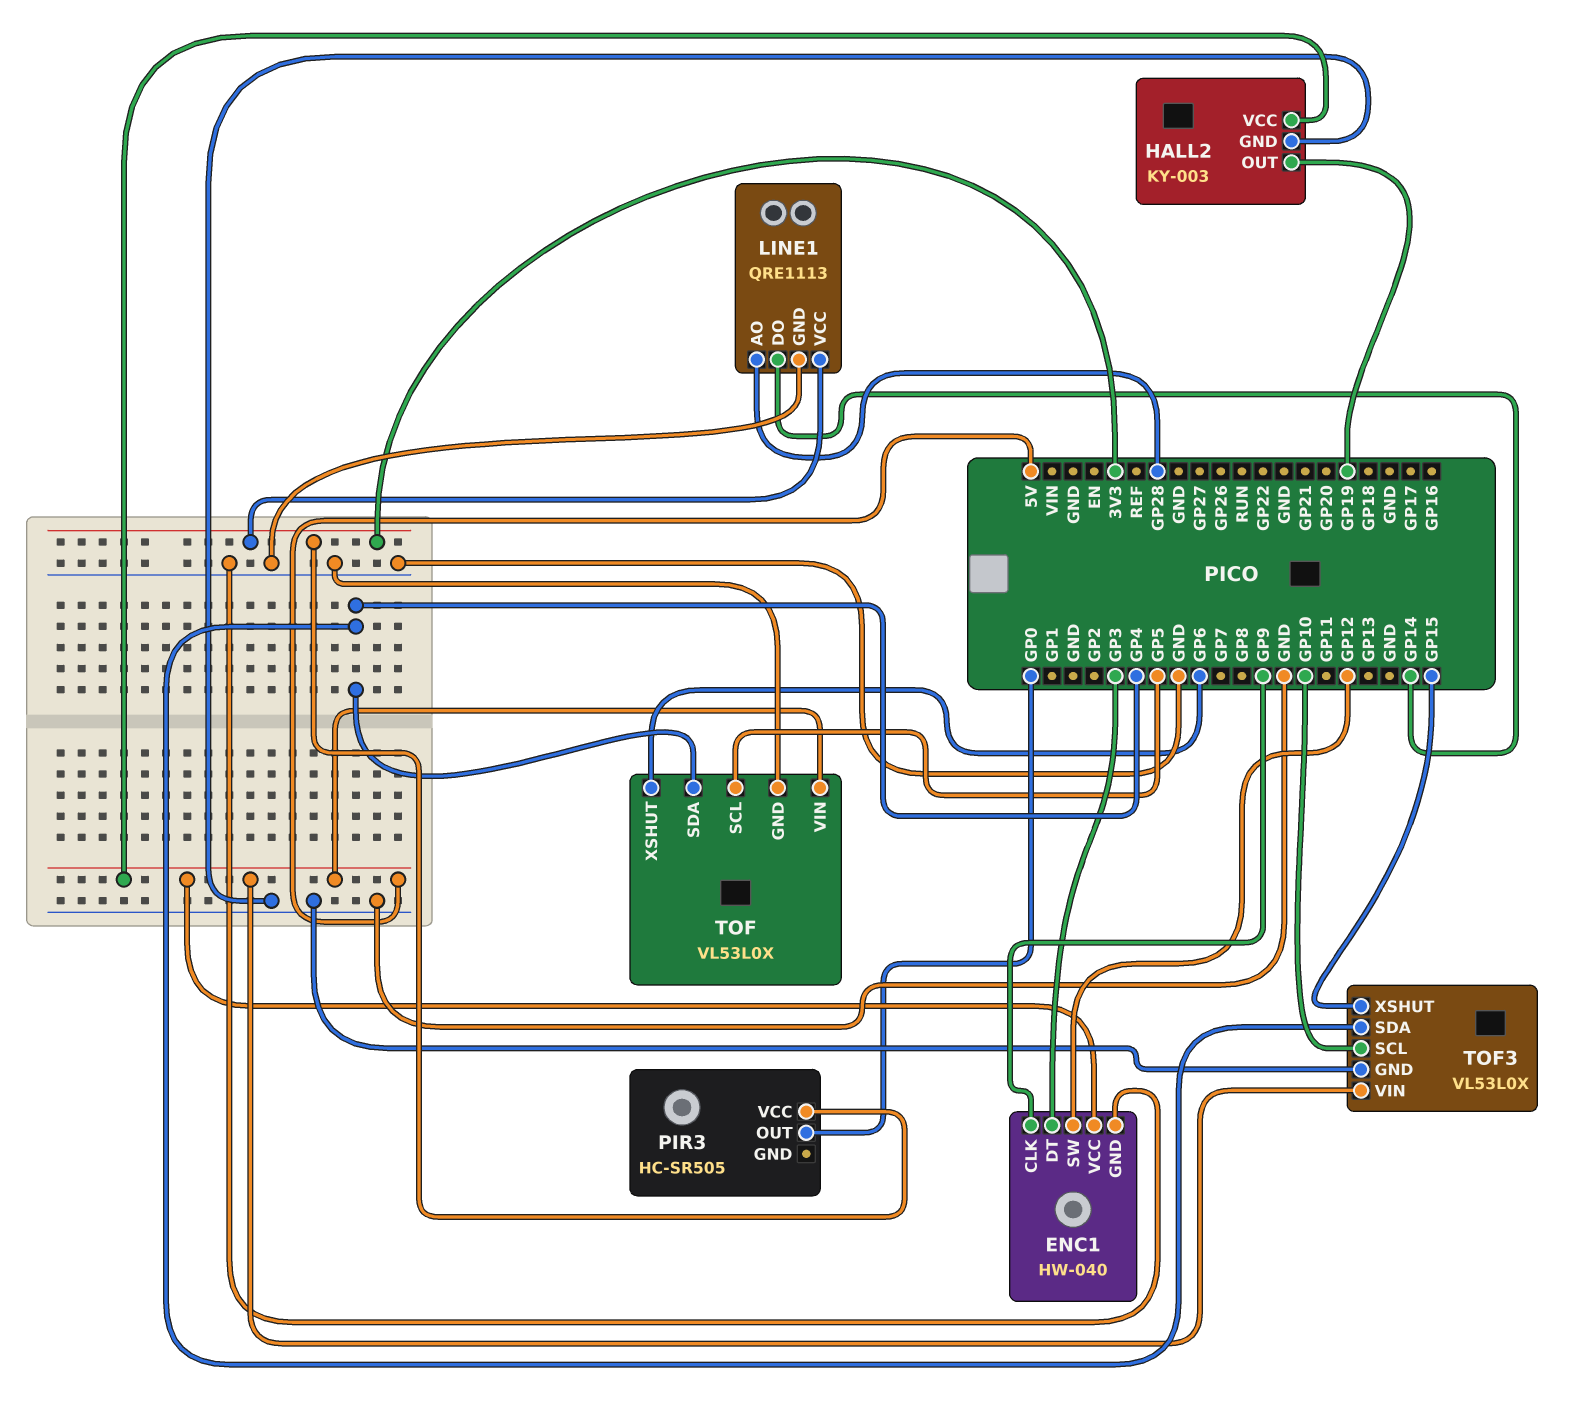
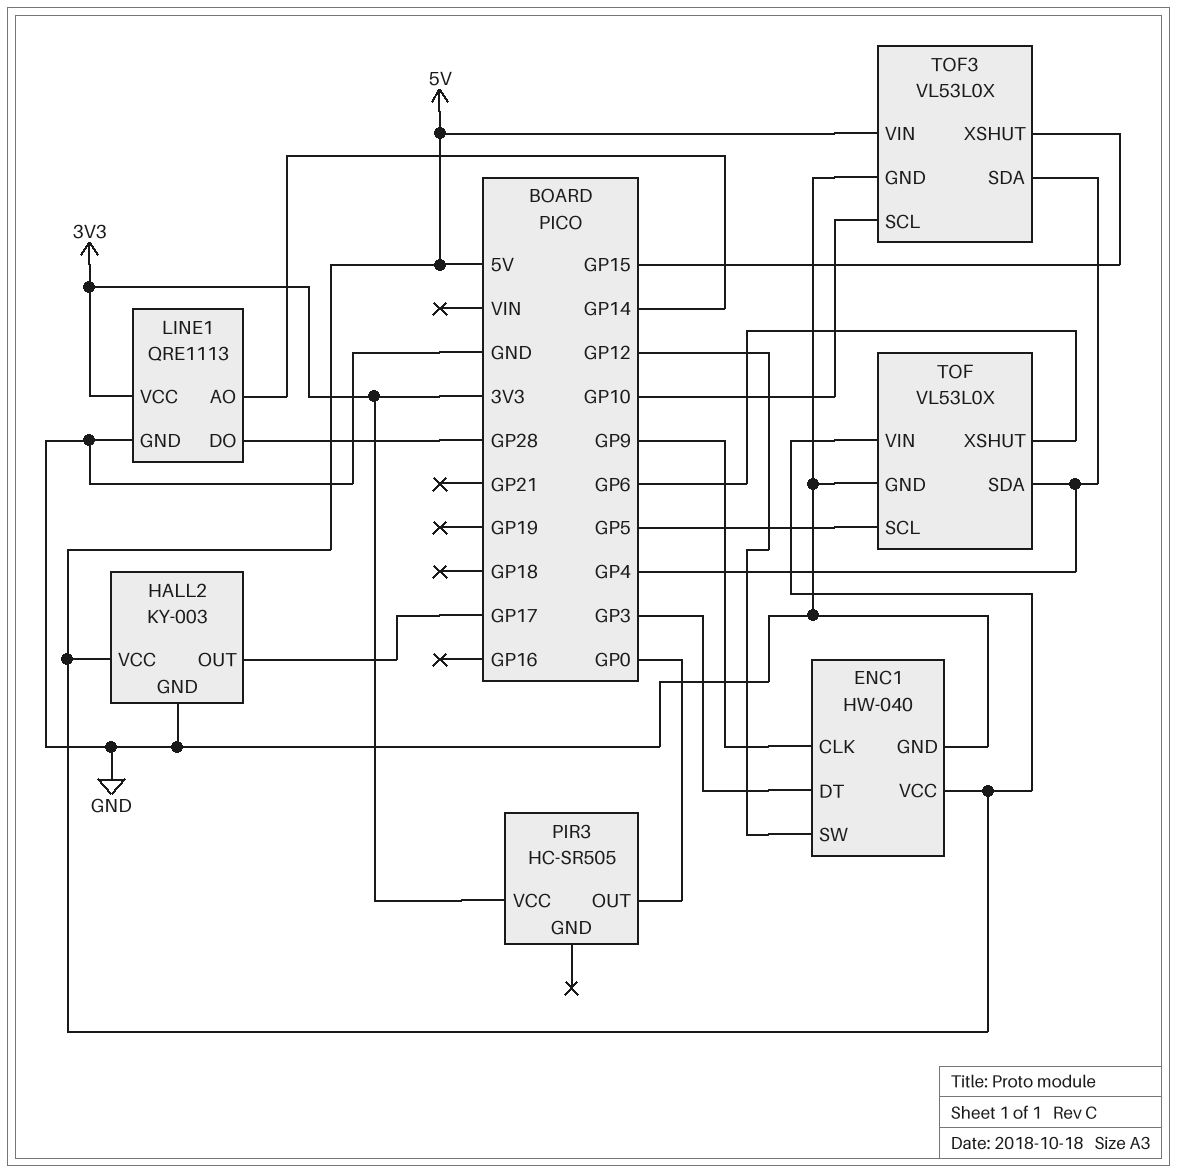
HALL2 pin OUT: GP19 -> GP17
LINE1 pin AO: GP28 -> GP14
LINE1 pin DO: GP14 -> GP28

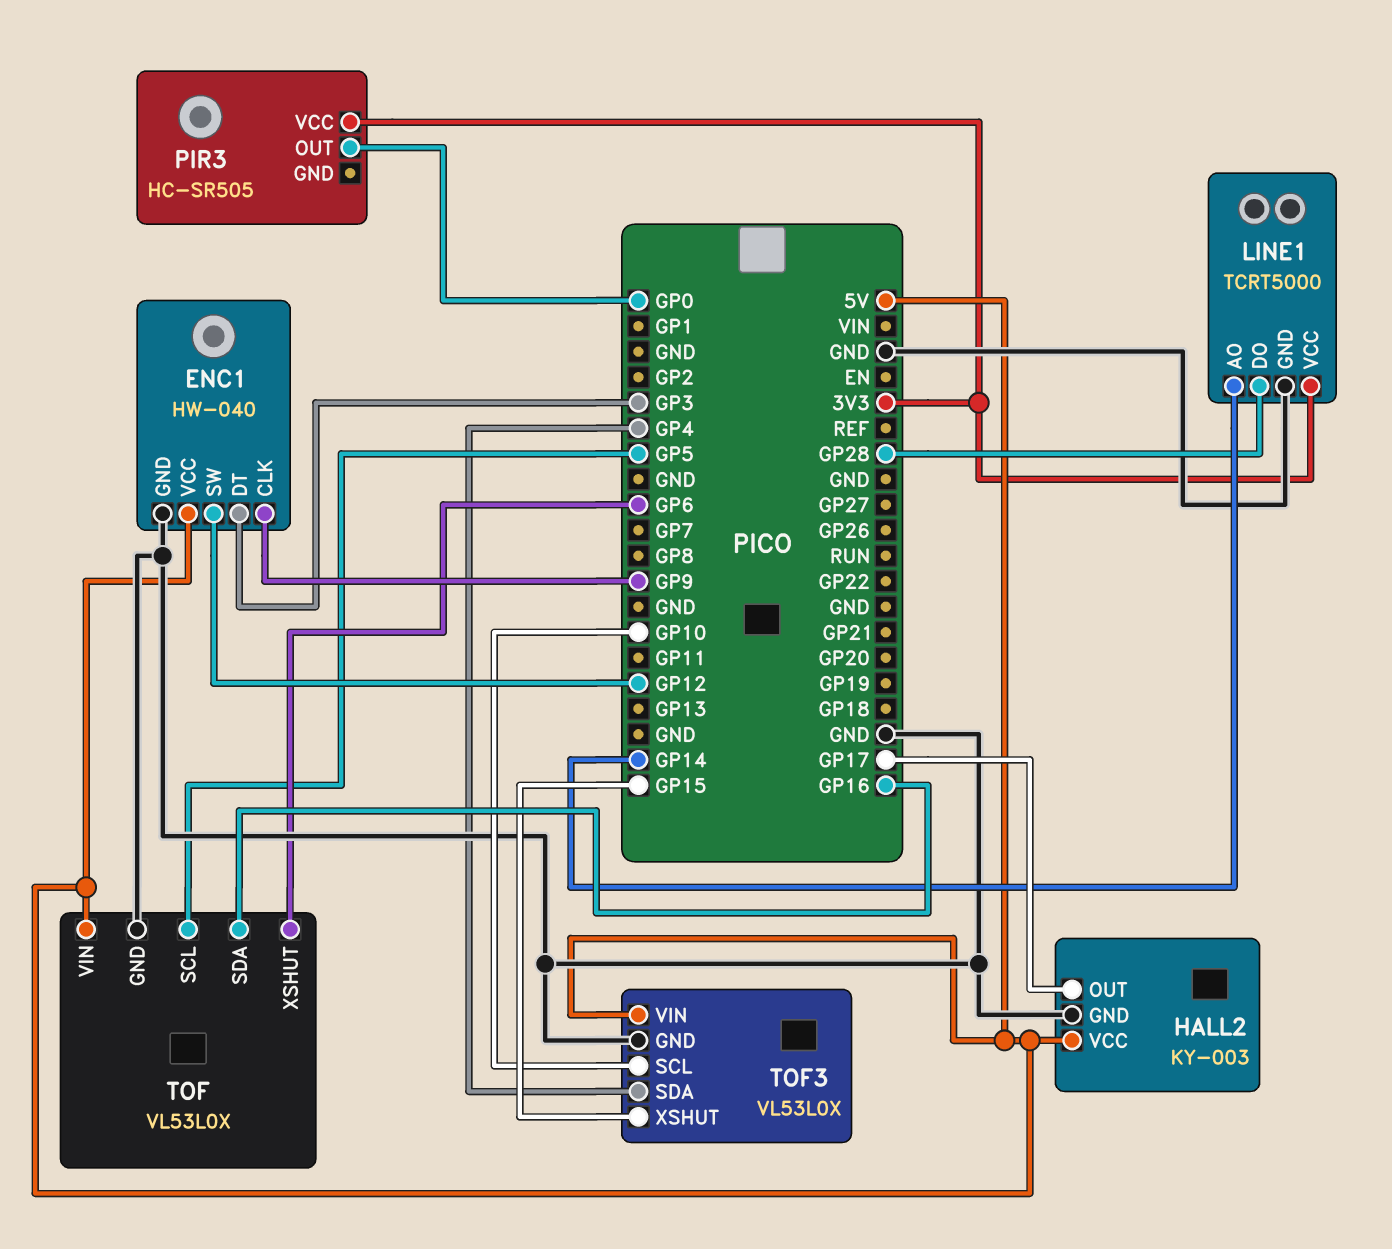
LINE1: QRE1113 -> TCRT5000
TOF pin SDA: GP4 -> GP16

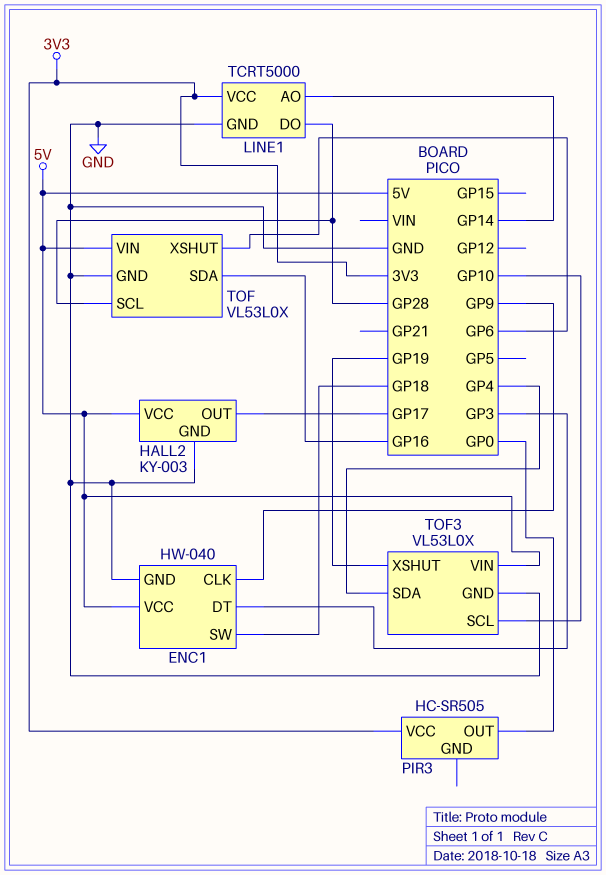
ENC1 pin SW: GP12 -> GP18
TOF pin SCL: GP5 -> GP28
TOF3 pin XSHUT: GP15 -> GP19

